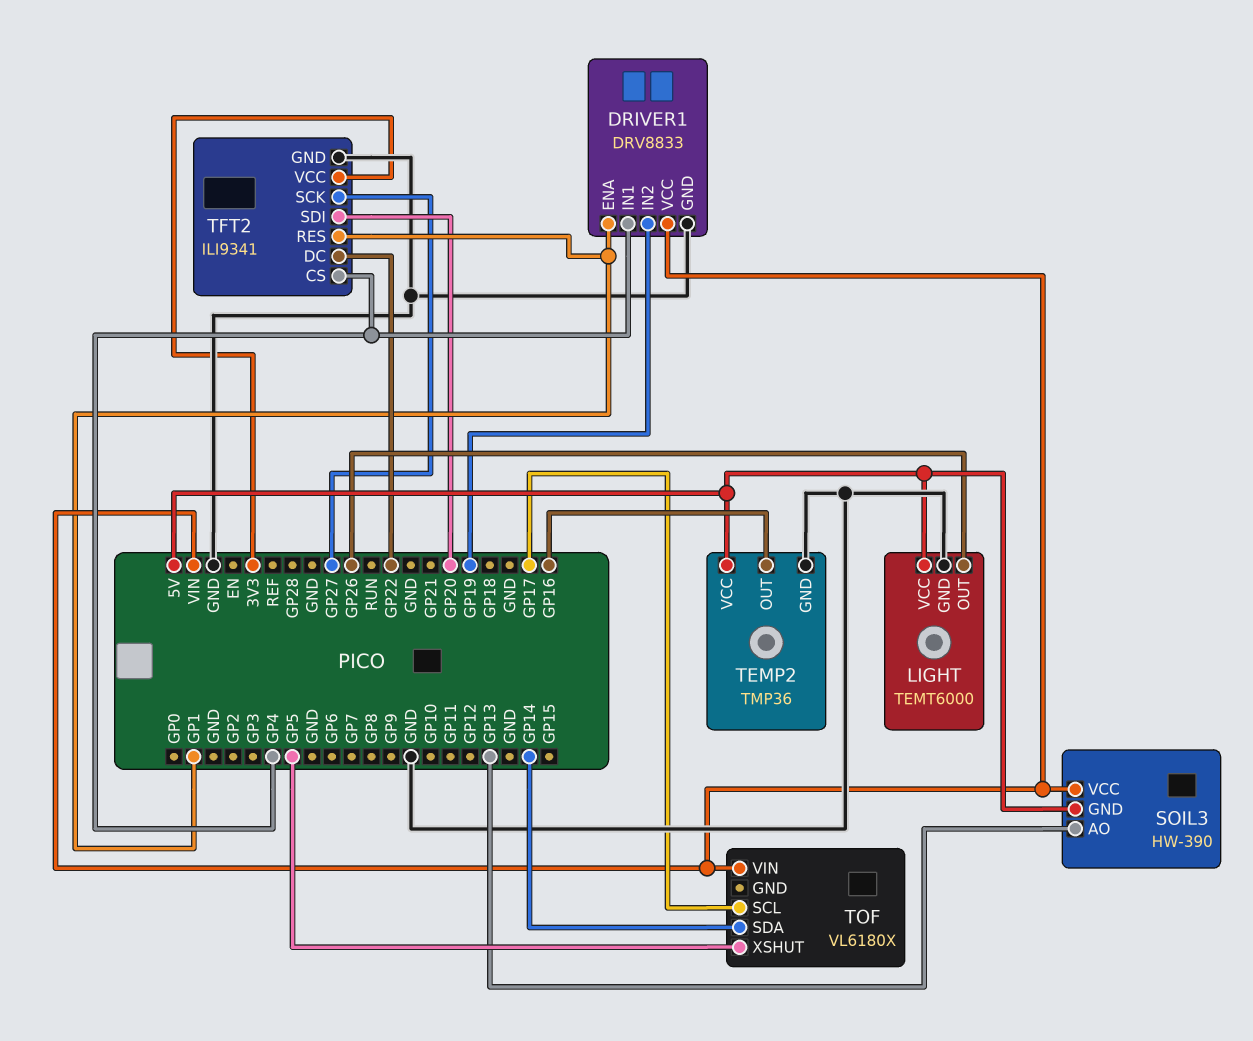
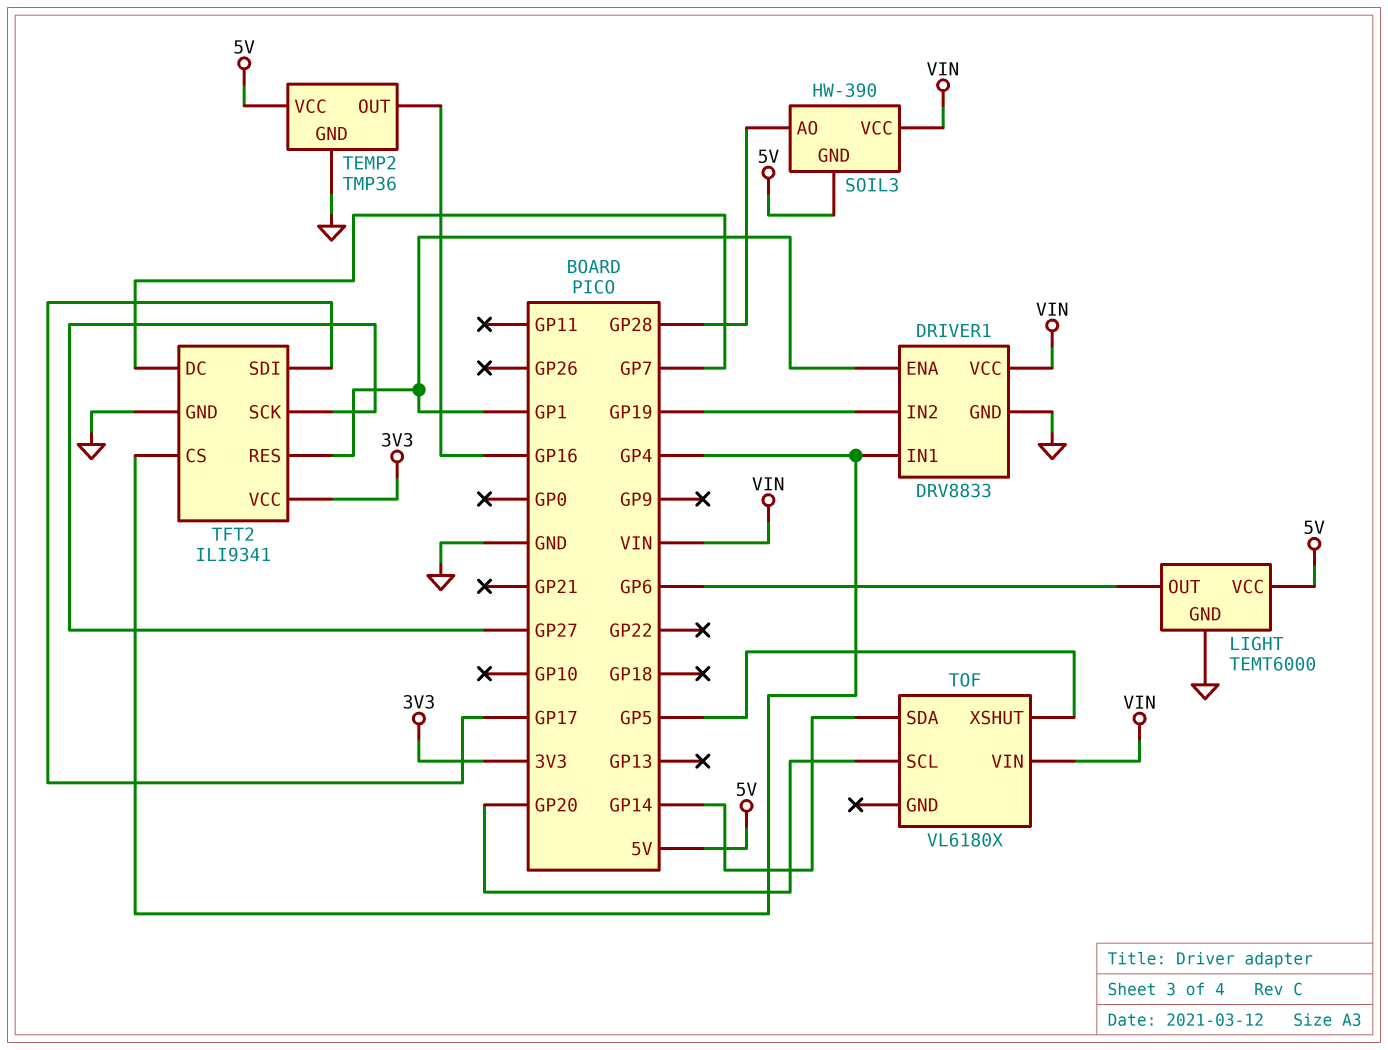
LIGHT pin OUT: GP26 -> GP6
SOIL3 pin AO: GP13 -> GP28
TFT2 pin DC: GP22 -> GP7
TFT2 pin SDI: GP20 -> GP17
TOF pin SCL: GP17 -> GP20

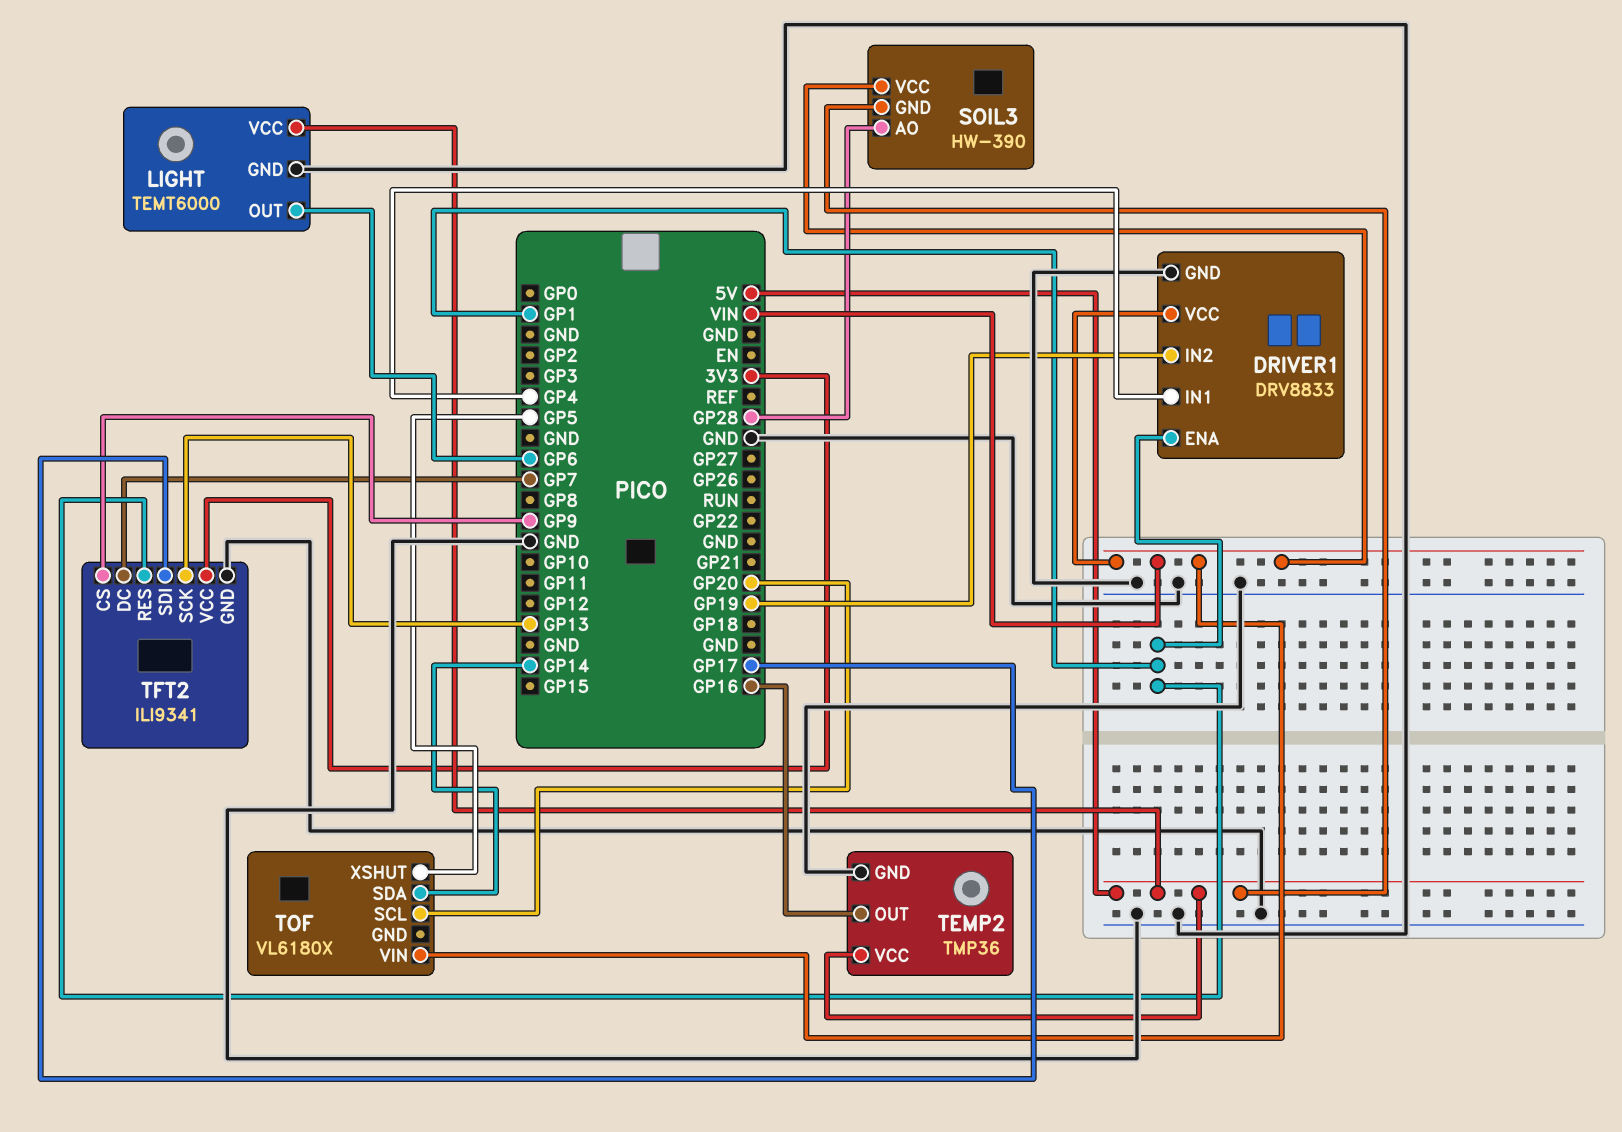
TFT2 pin CS: GP4 -> GP9
TFT2 pin SCK: GP27 -> GP13

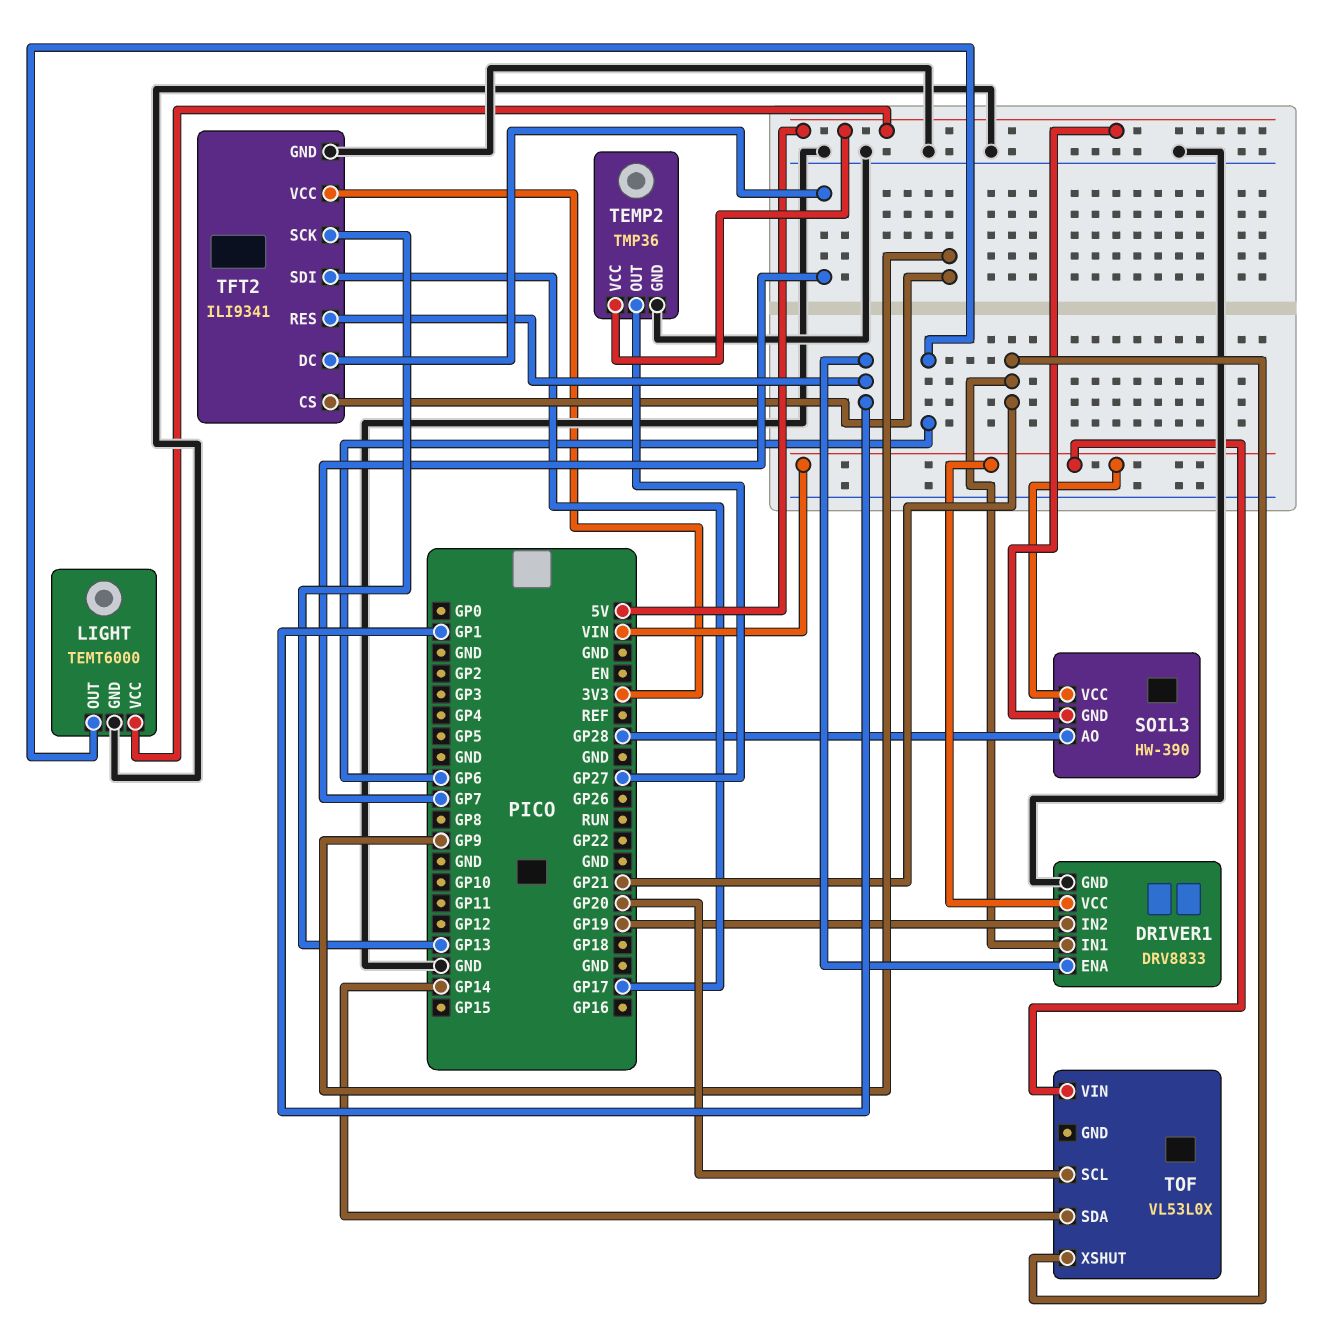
DRIVER1 pin IN1: GP4 -> GP21
TEMP2 pin OUT: GP16 -> GP27
TOF: VL6180X -> VL53L0X
TOF pin XSHUT: GP5 -> GP21

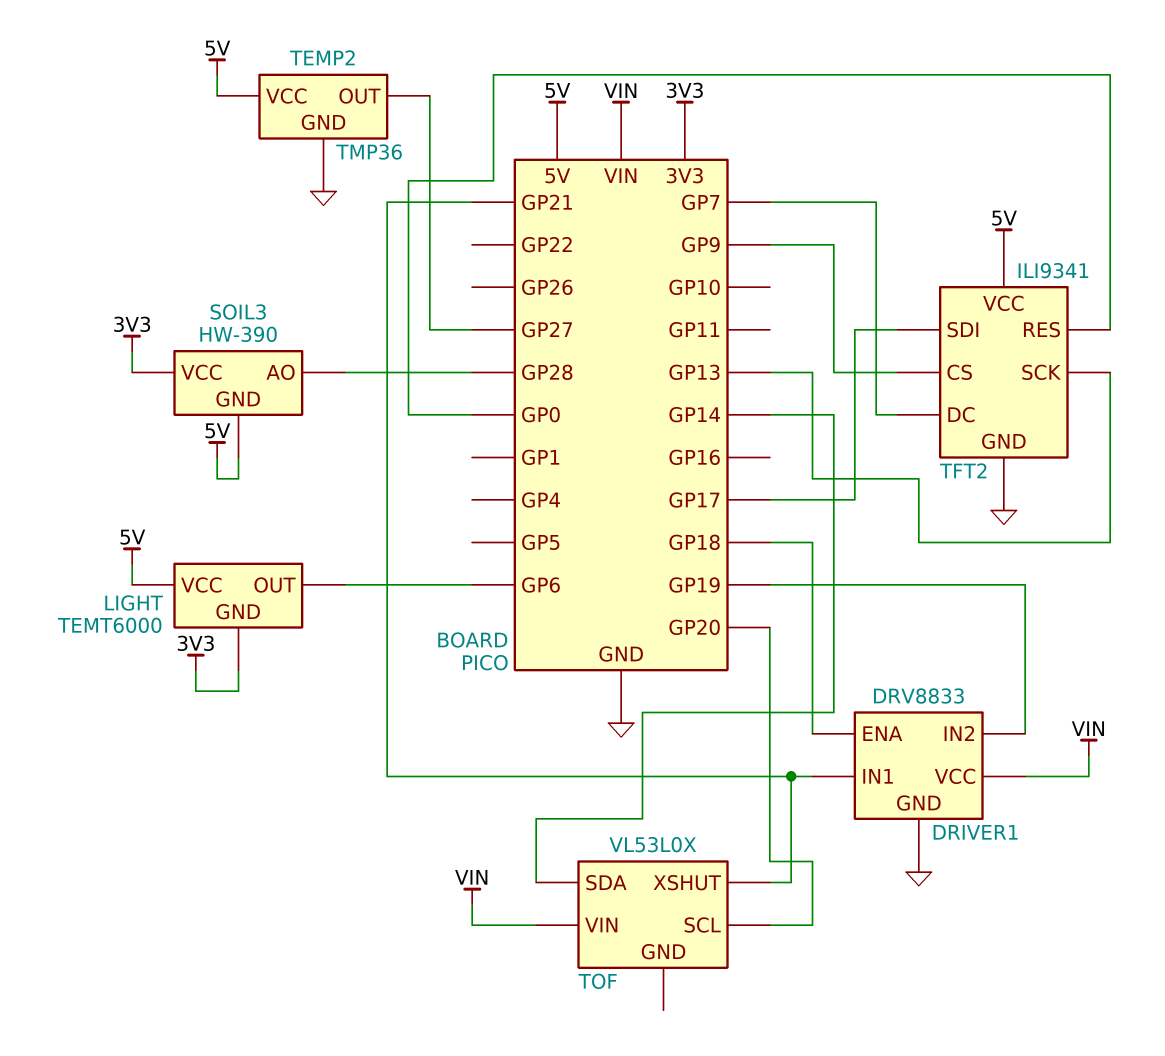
DRIVER1 pin ENA: GP1 -> GP18
LIGHT pin GND: GND -> 3V3
SOIL3 pin VCC: VIN -> 3V3
TFT2 pin RES: GP1 -> GP0
TFT2 pin VCC: 3V3 -> 5V

